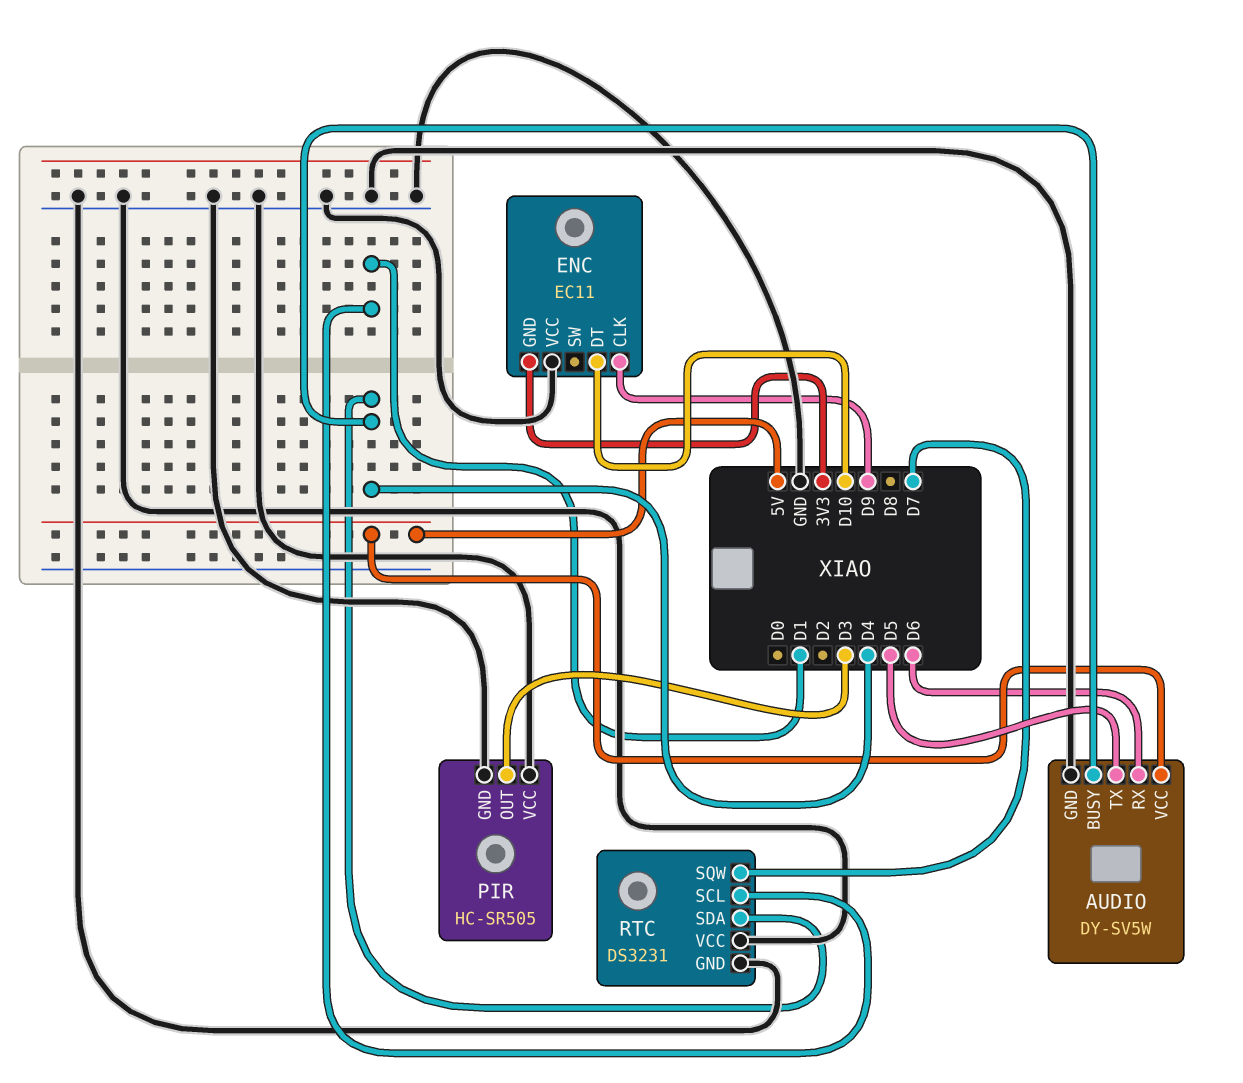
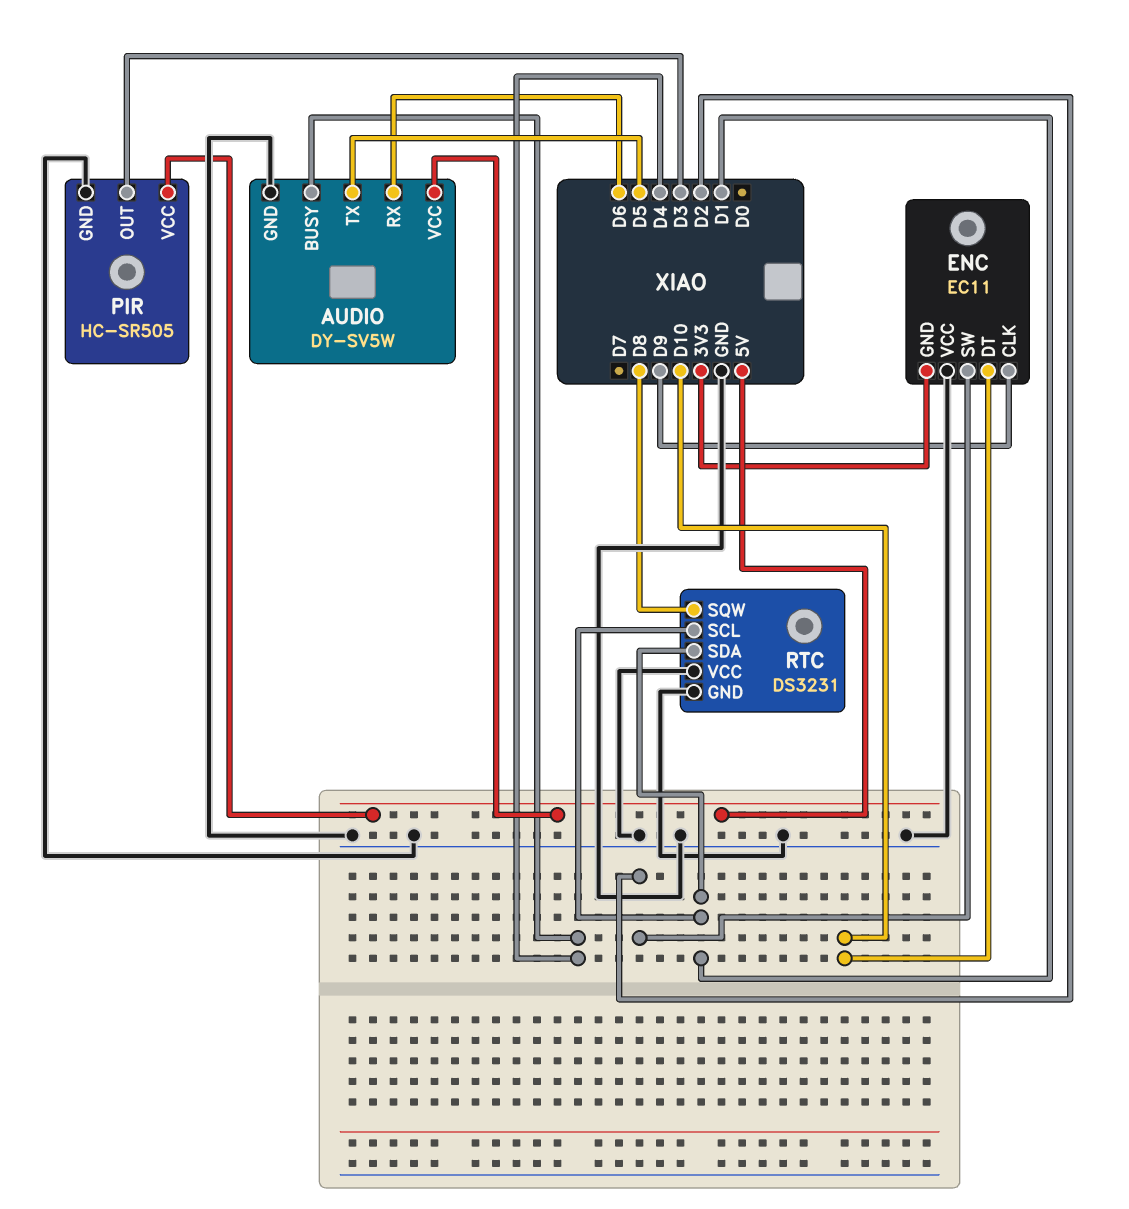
ENC pin SW: none -> D2
PIR pin VCC: GND -> 5V
RTC pin SDA: D4 -> D1
RTC pin SQW: D7 -> D8

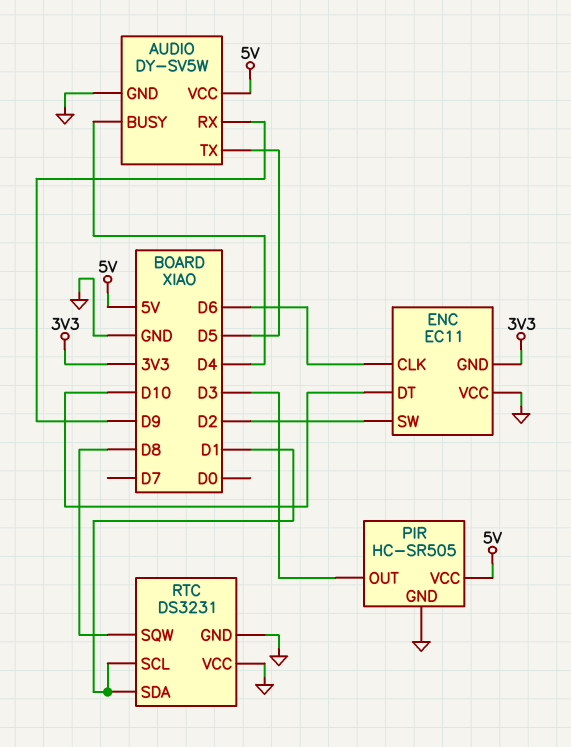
AUDIO pin RX: D6 -> D9
ENC pin CLK: D9 -> D6

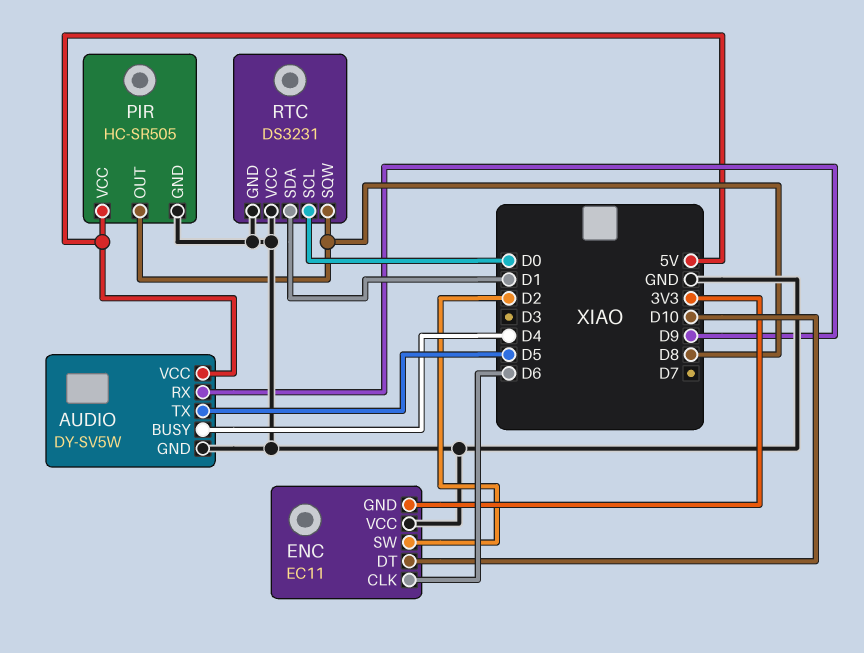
PIR pin OUT: D3 -> D8
RTC pin SCL: D1 -> D0

